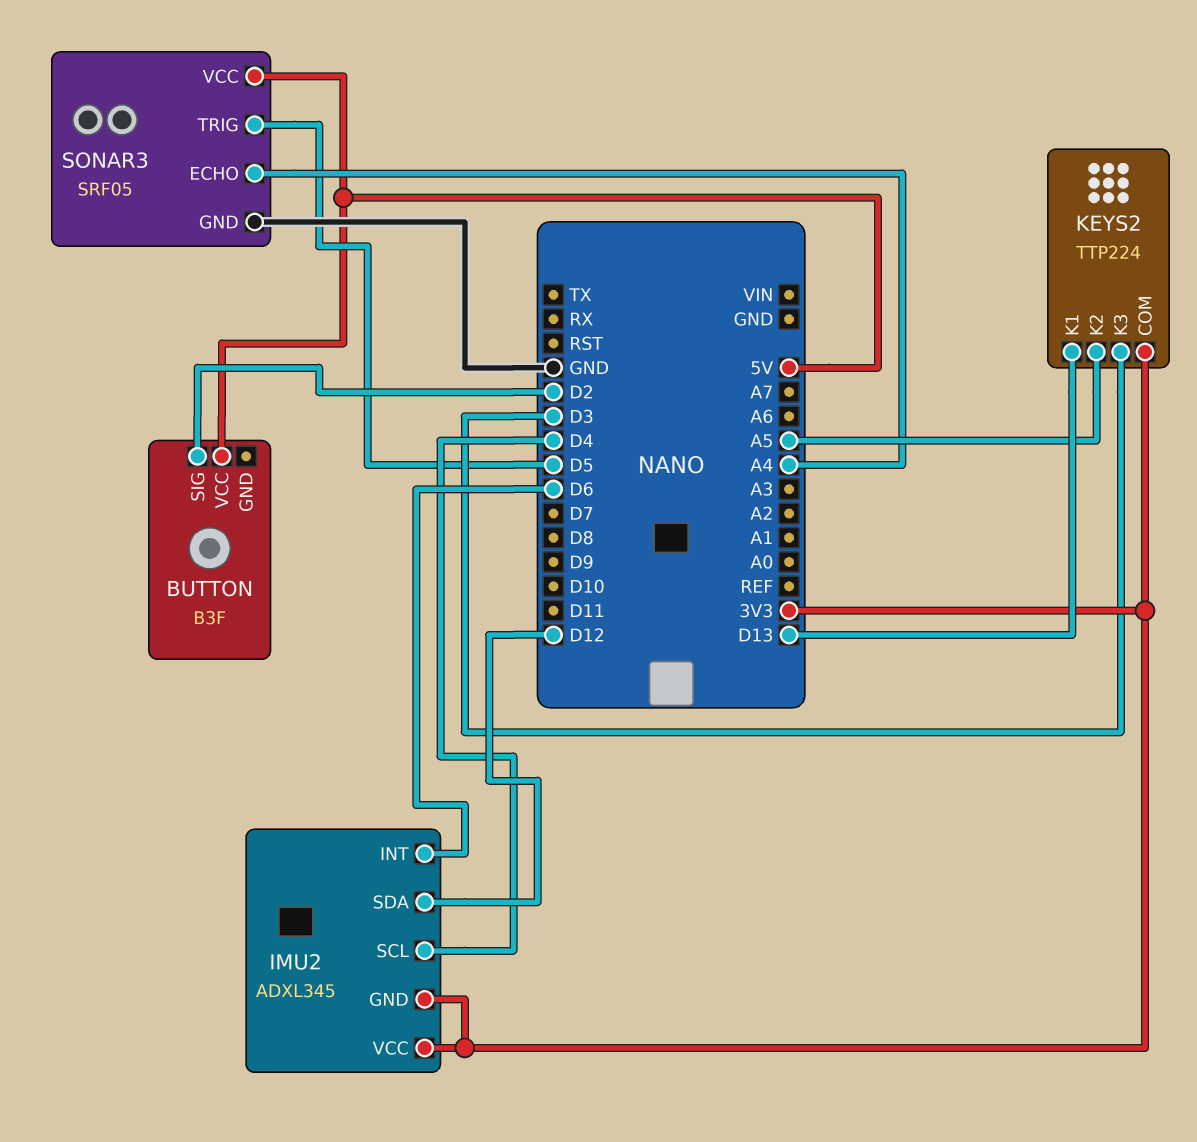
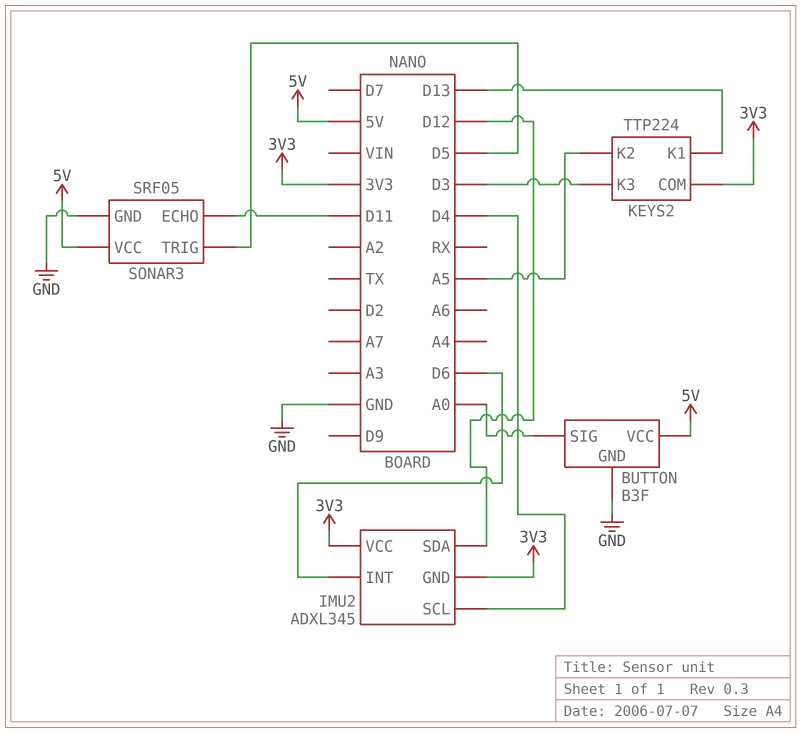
BUTTON pin GND: none -> GND
BUTTON pin SIG: D2 -> A0
SONAR3 pin ECHO: A4 -> D11

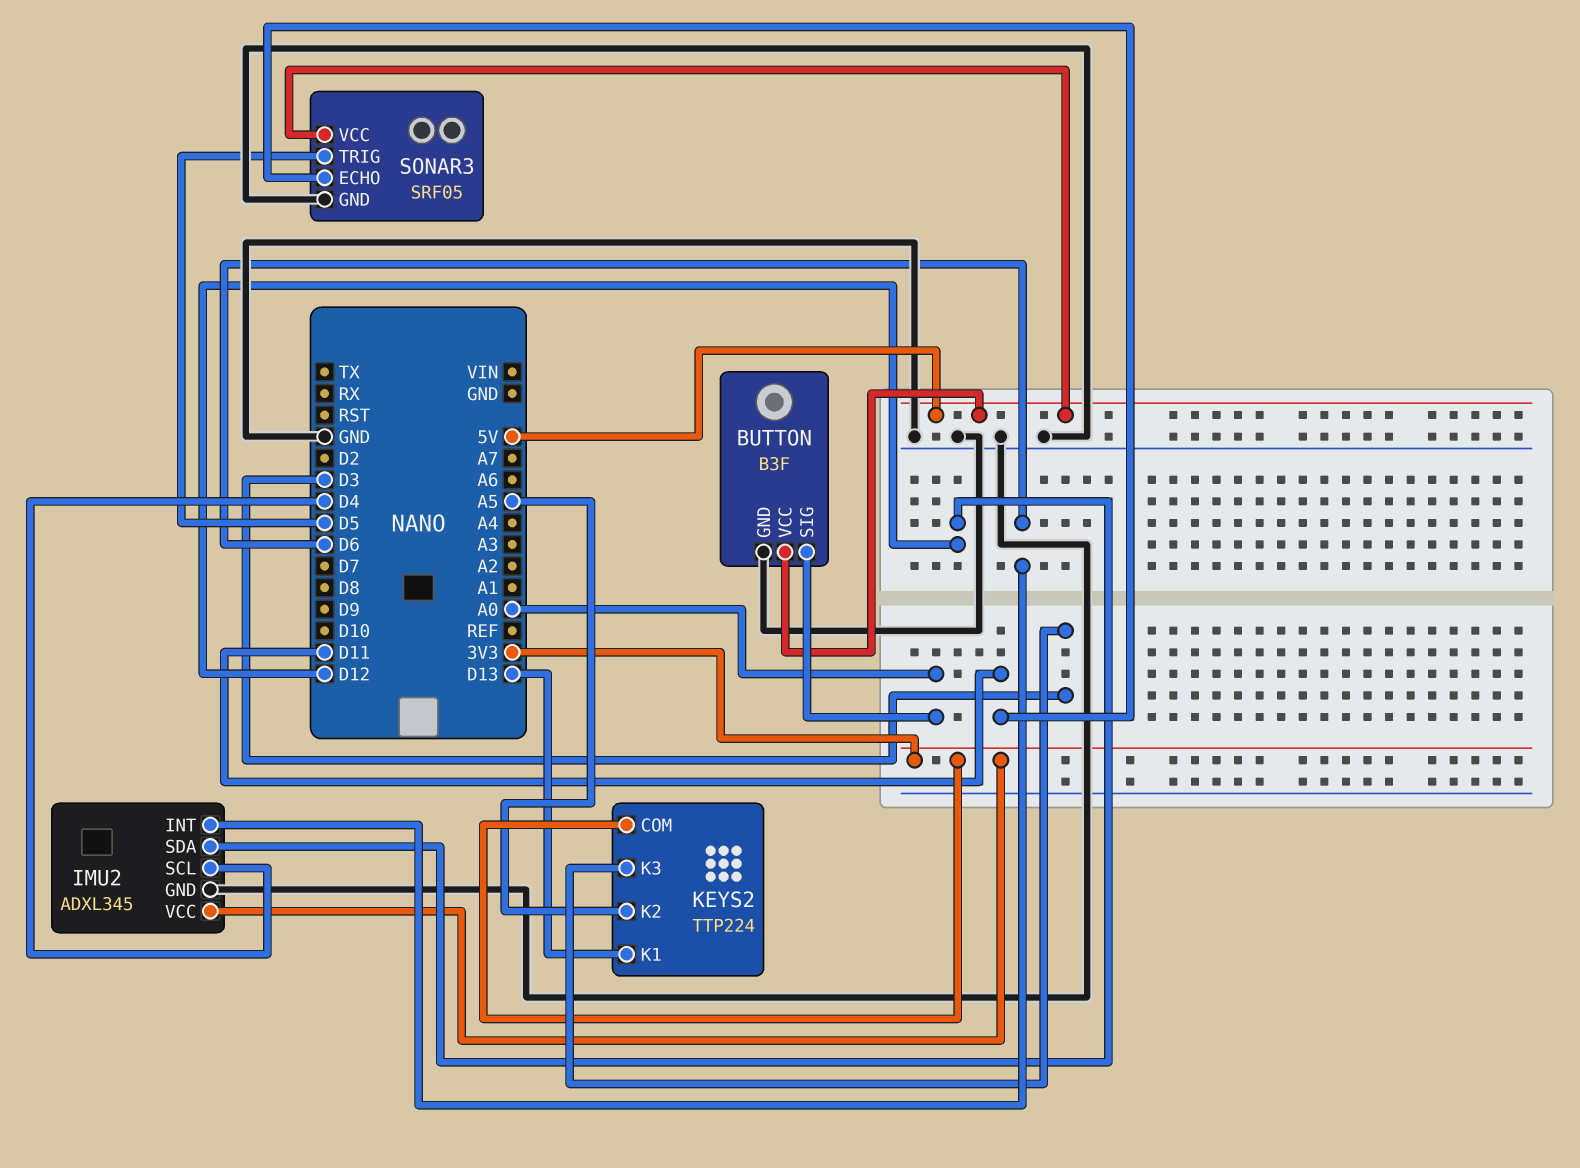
IMU2 pin GND: 3V3 -> GND

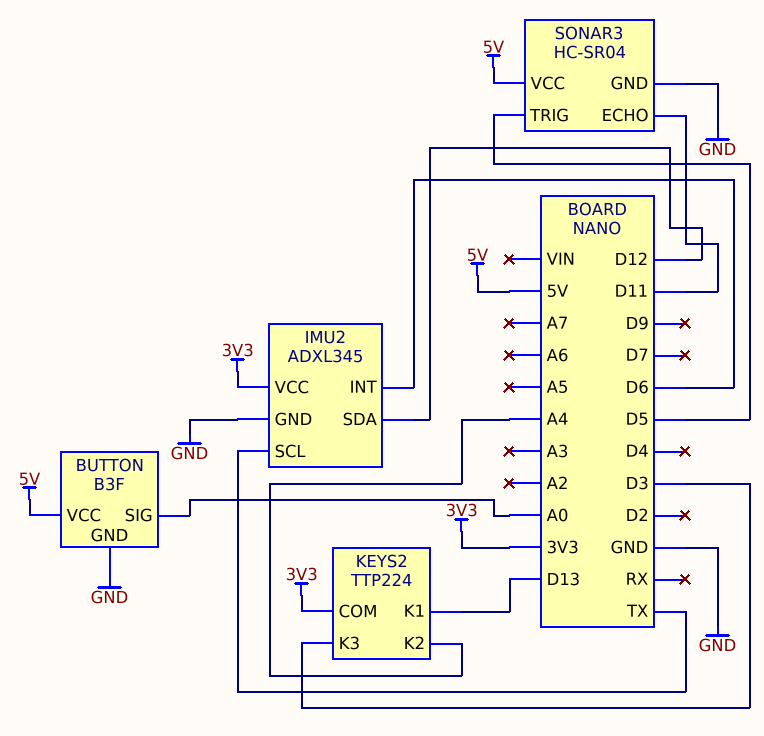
IMU2 pin SCL: D4 -> TX
KEYS2 pin K2: A5 -> A4
SONAR3: SRF05 -> HC-SR04

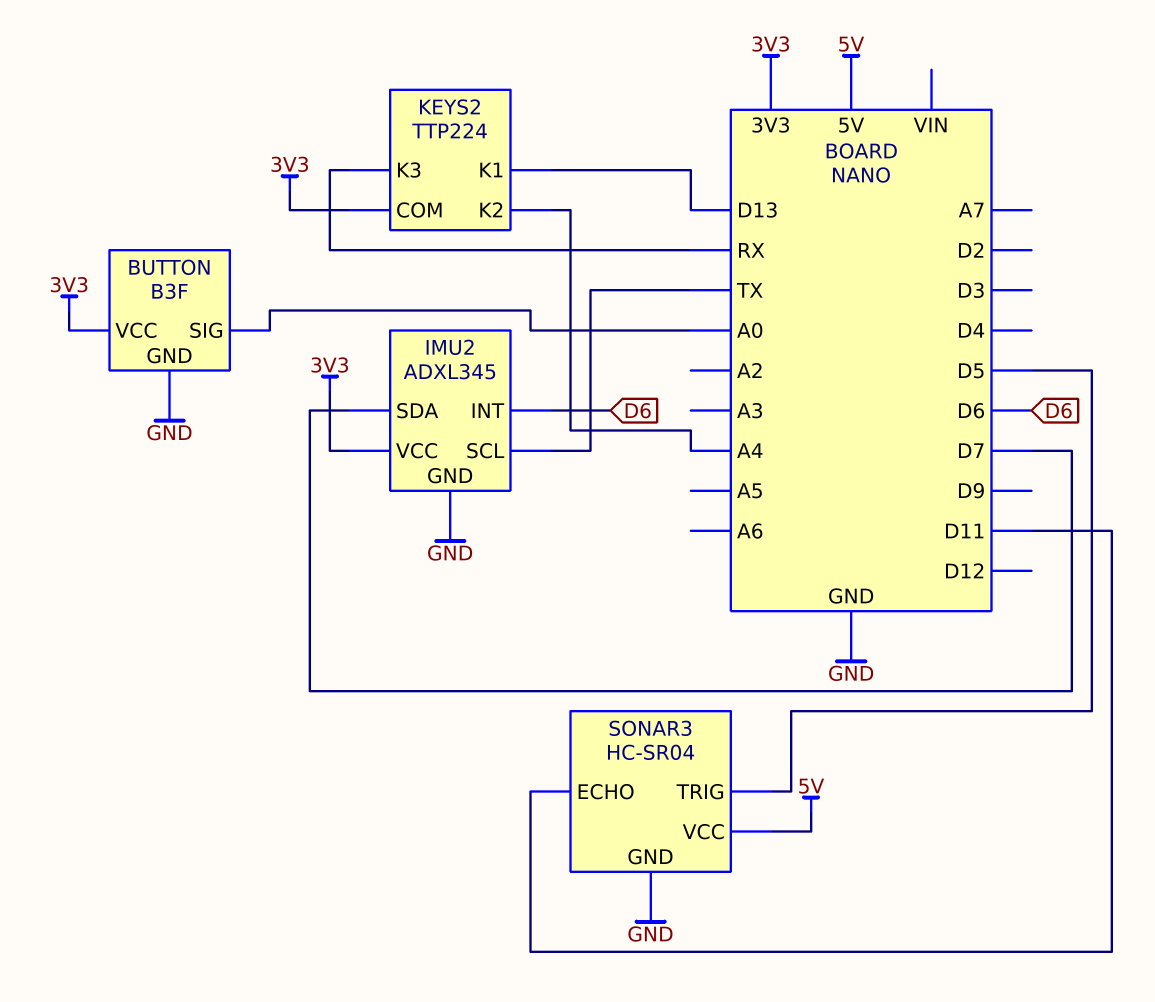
BUTTON pin VCC: 5V -> 3V3
IMU2 pin SDA: D12 -> D7
KEYS2 pin K3: D3 -> RX

